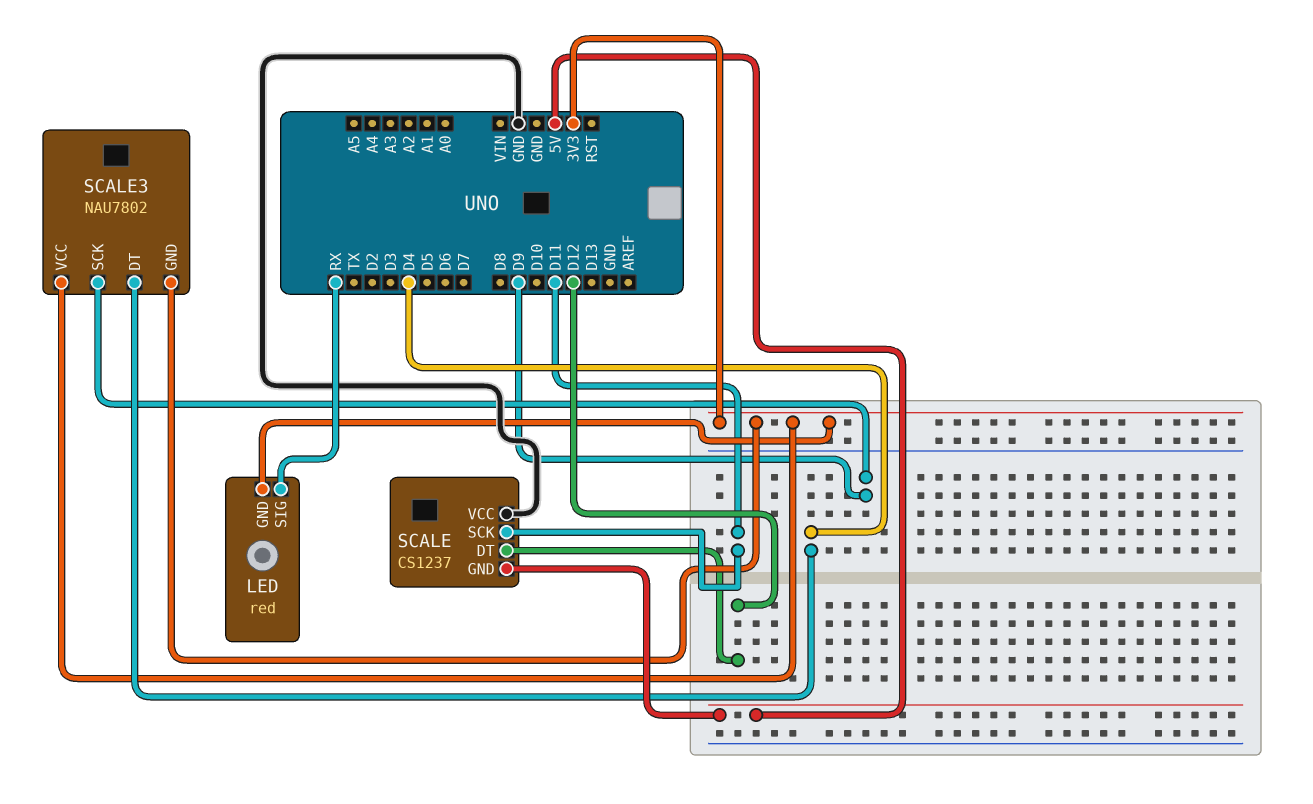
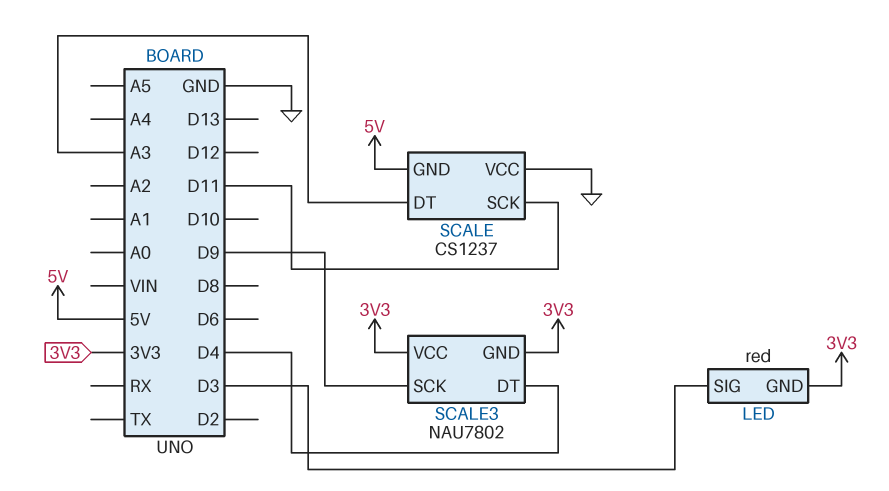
LED pin SIG: RX -> D3
SCALE pin DT: D12 -> A3

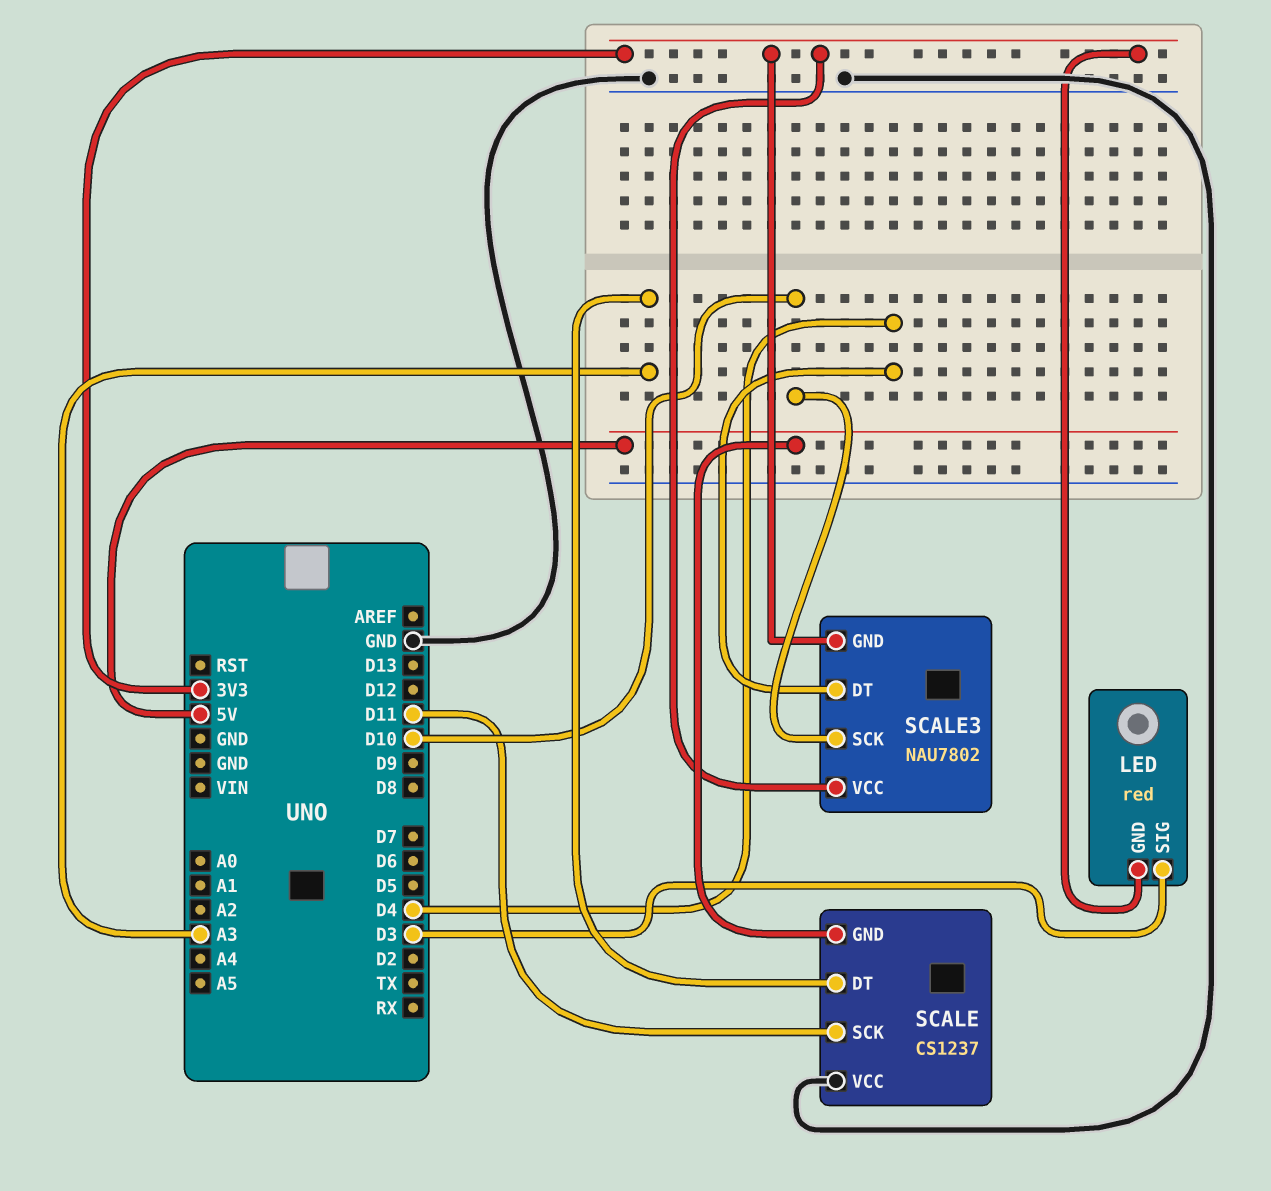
SCALE3 pin SCK: D9 -> D10

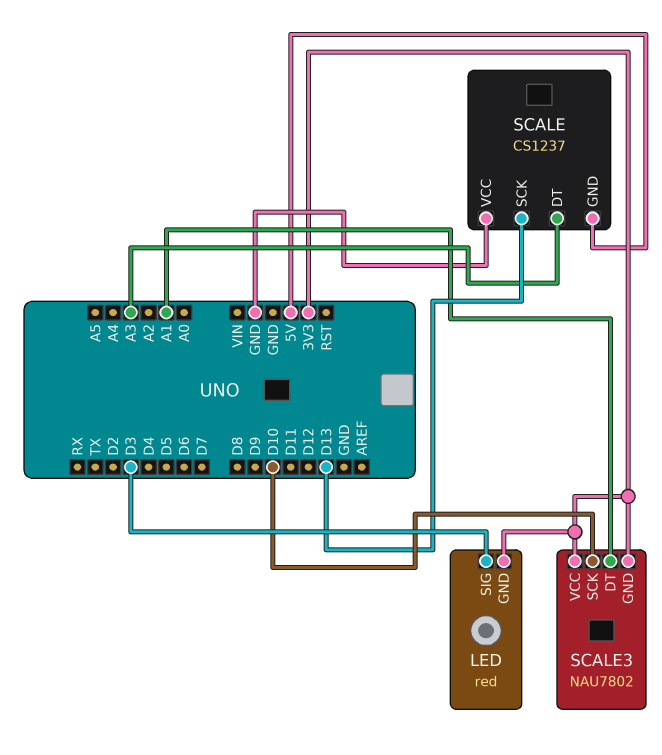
SCALE pin SCK: D11 -> D13
SCALE3 pin DT: D4 -> A1

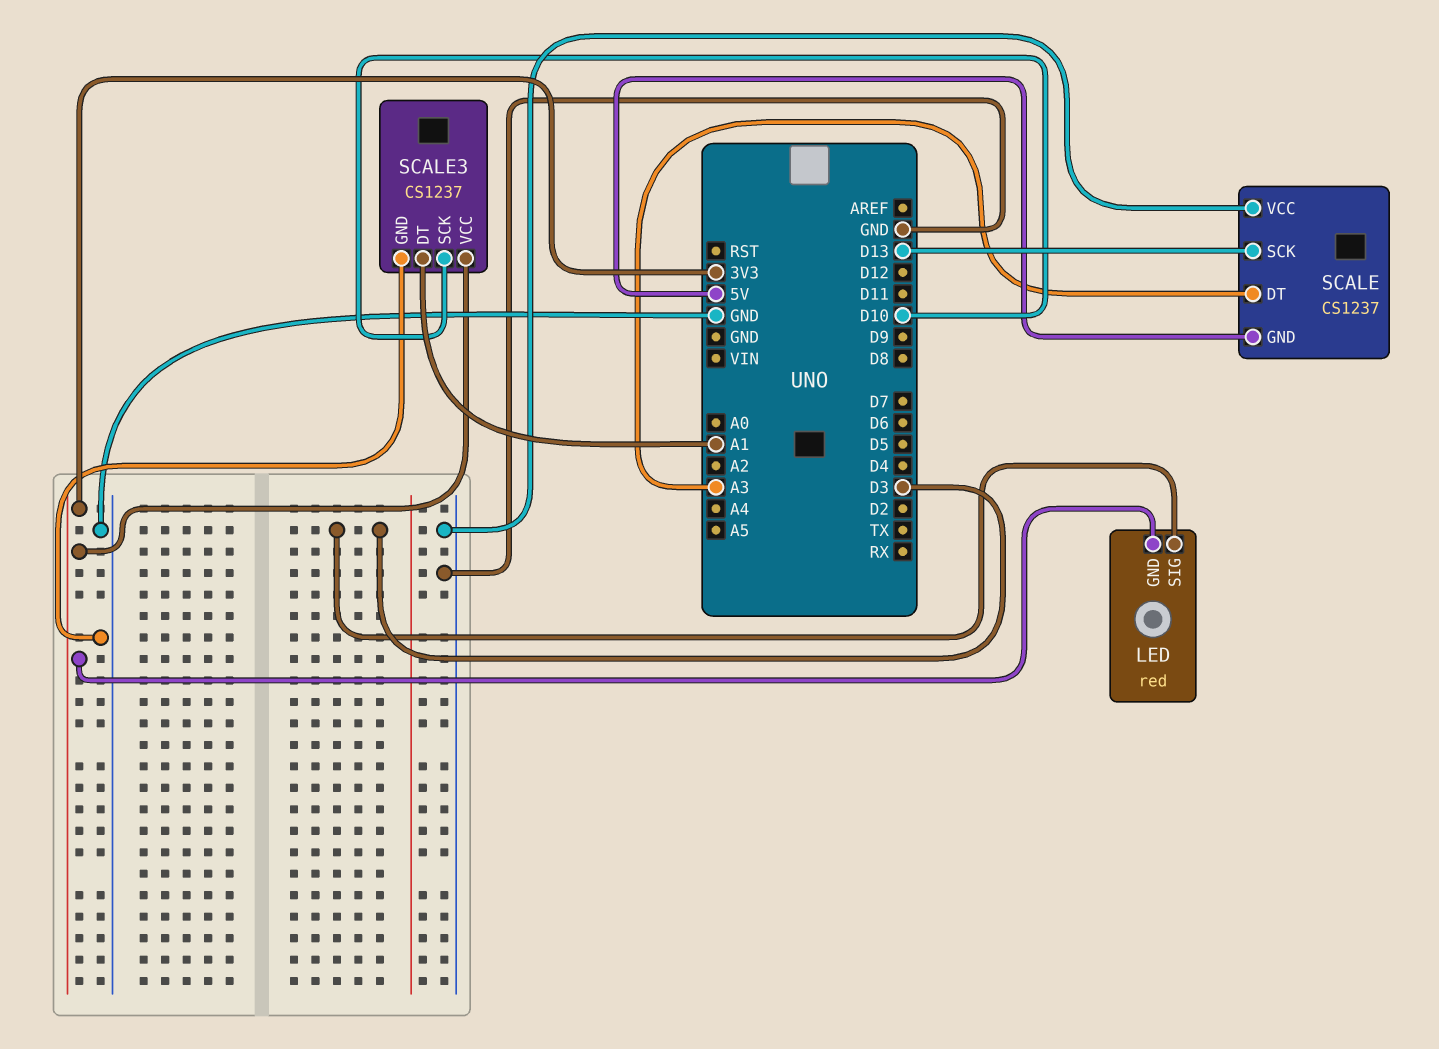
SCALE3: NAU7802 -> CS1237
SCALE3 pin GND: 3V3 -> GND

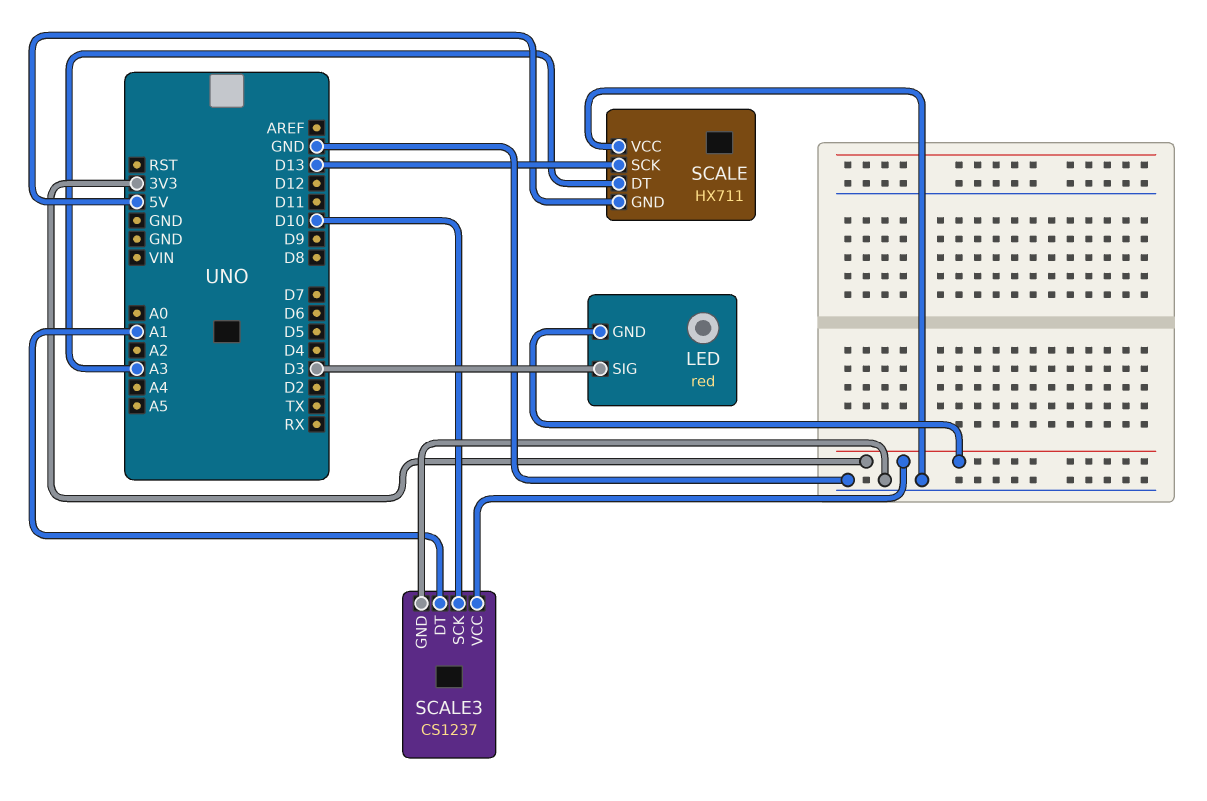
SCALE: CS1237 -> HX711

